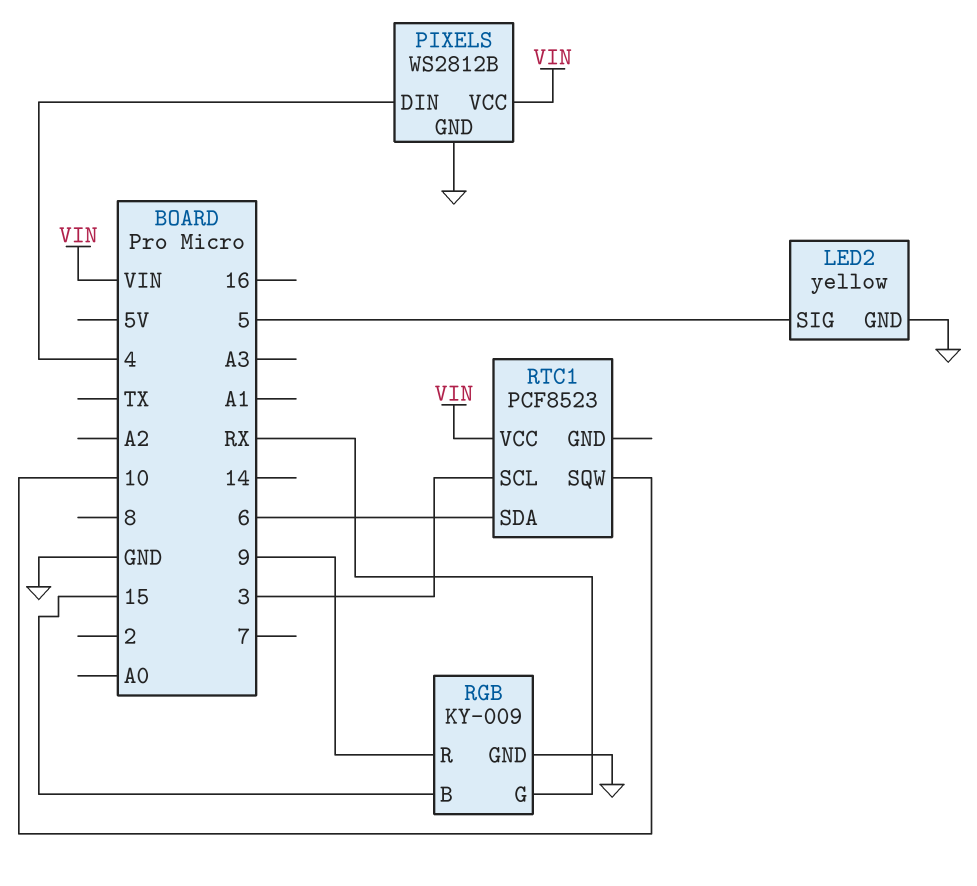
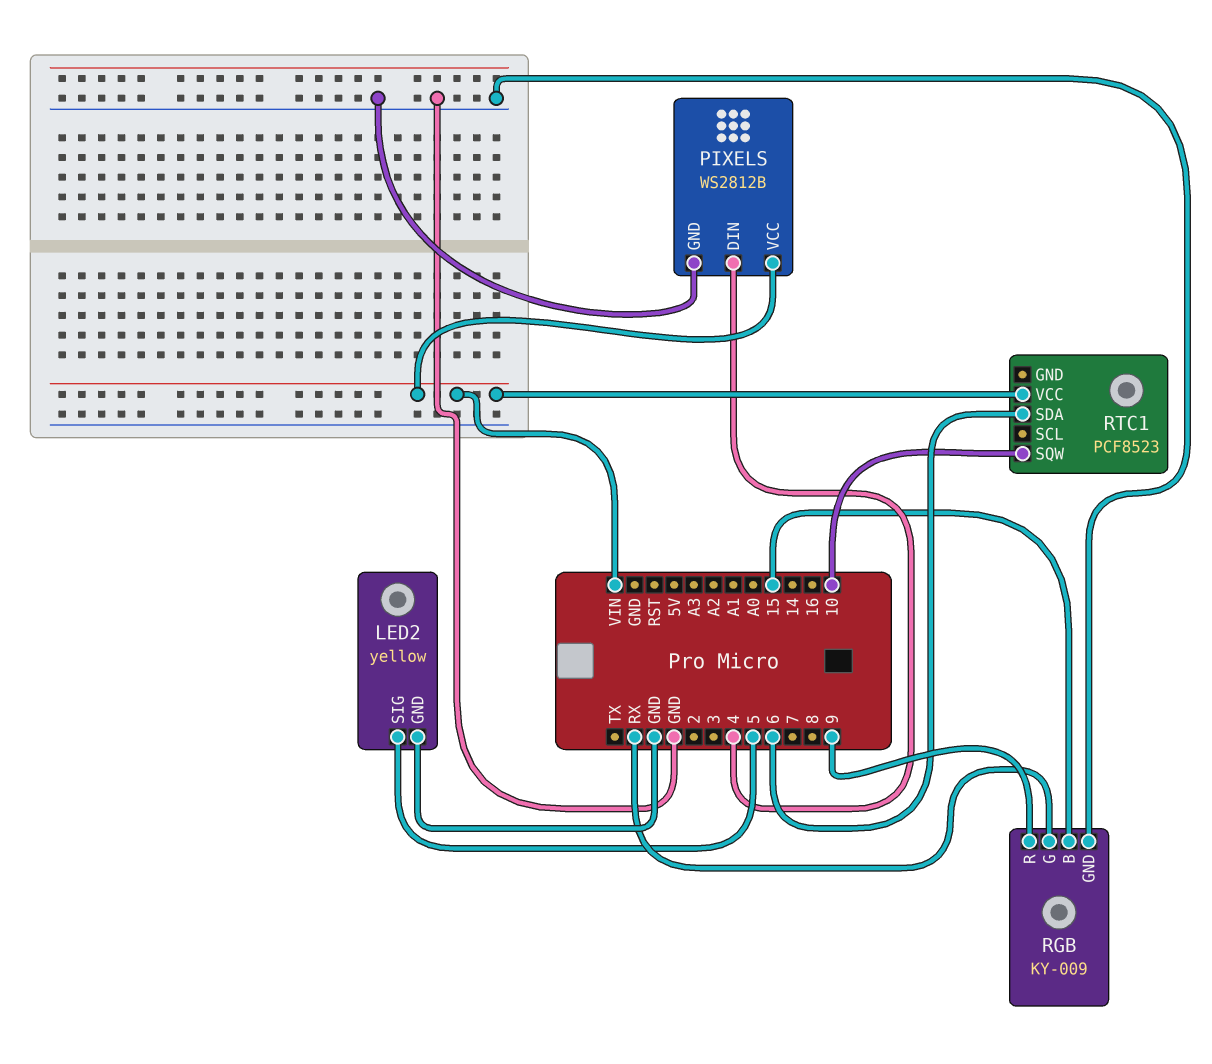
RTC1 pin SCL: 3 -> none

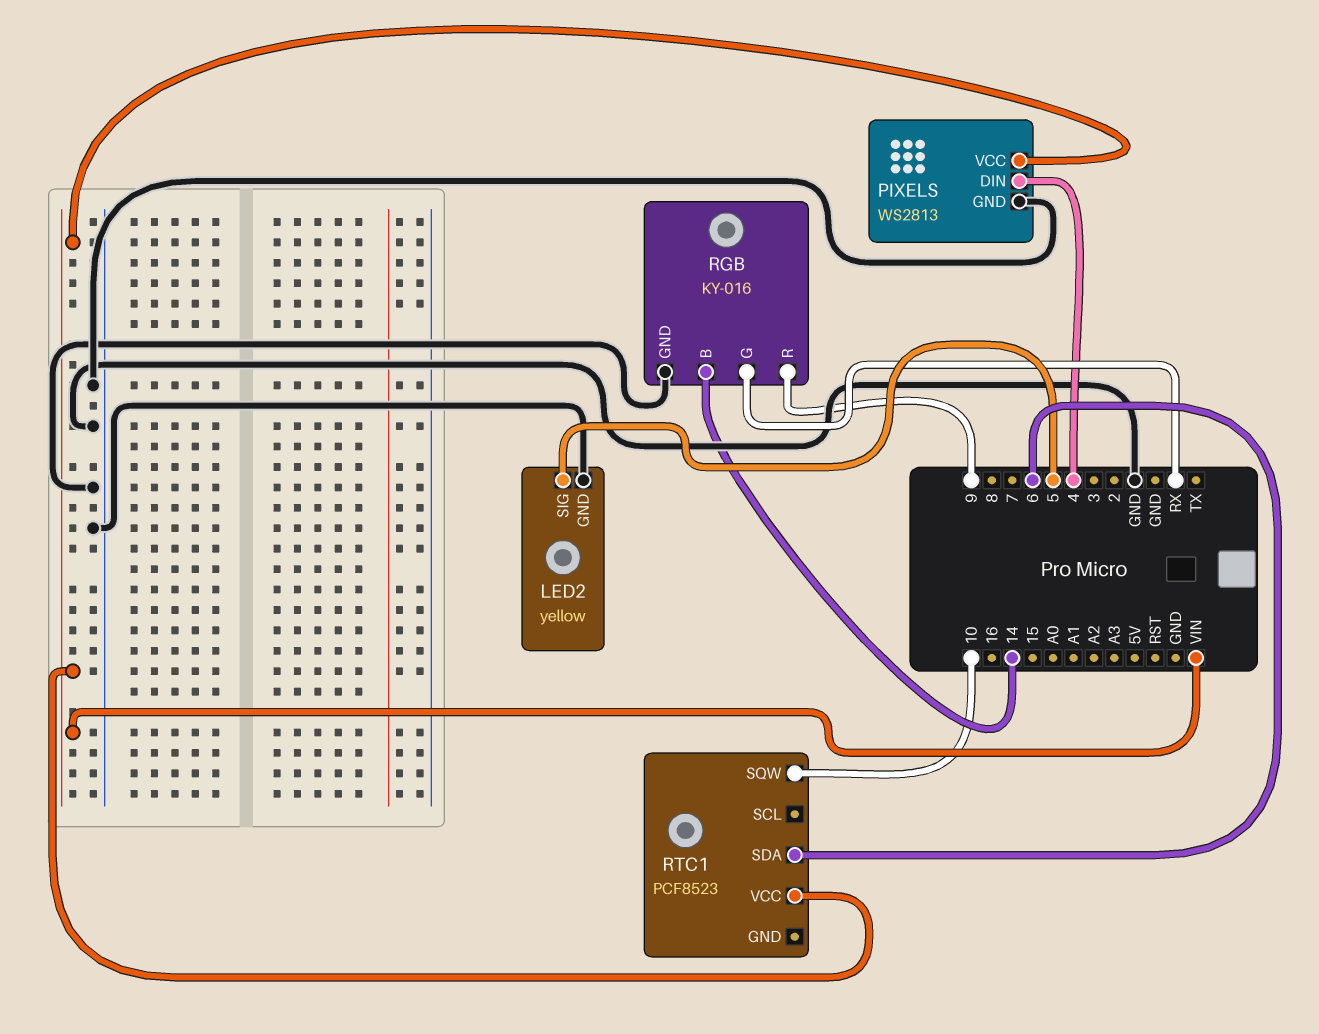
PIXELS: WS2812B -> WS2813
RGB: KY-009 -> KY-016
RGB pin B: 15 -> 14

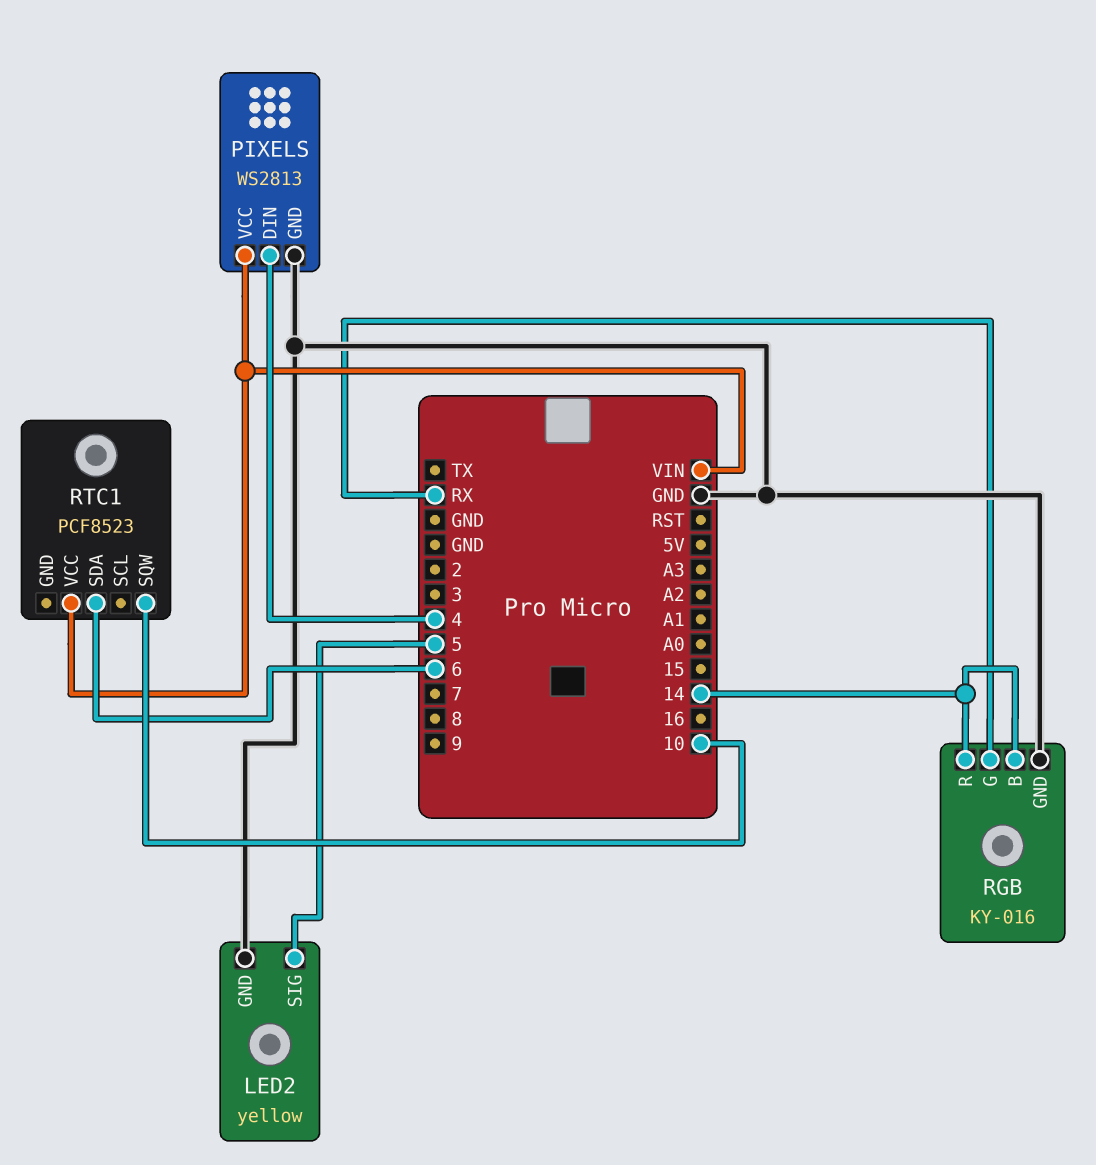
RGB pin R: 9 -> 14

